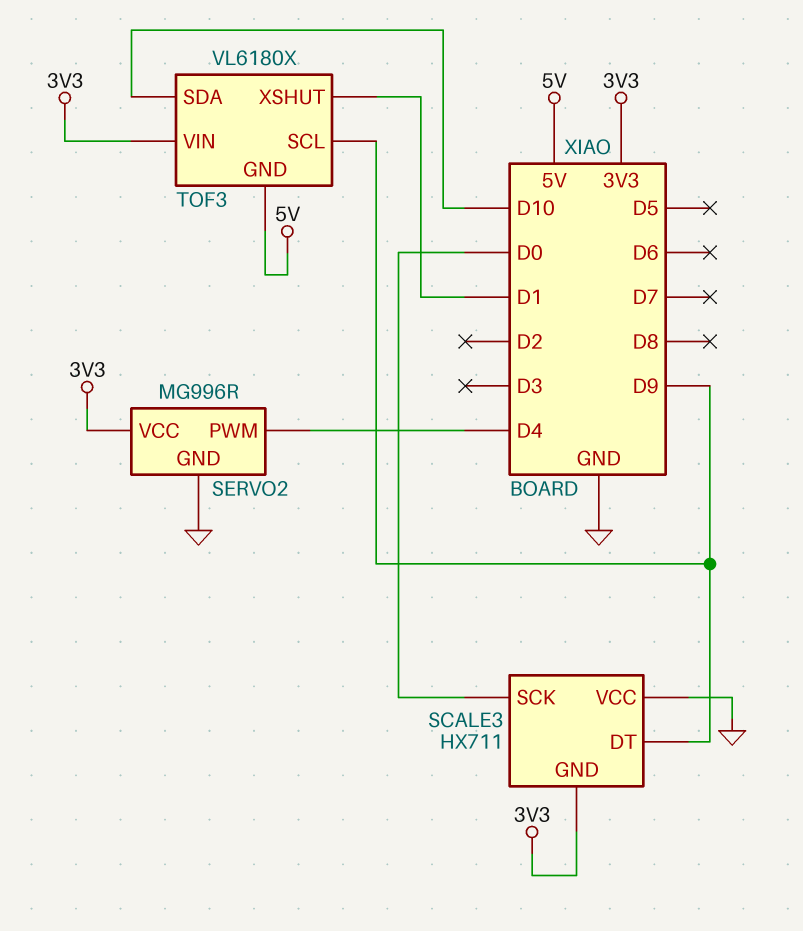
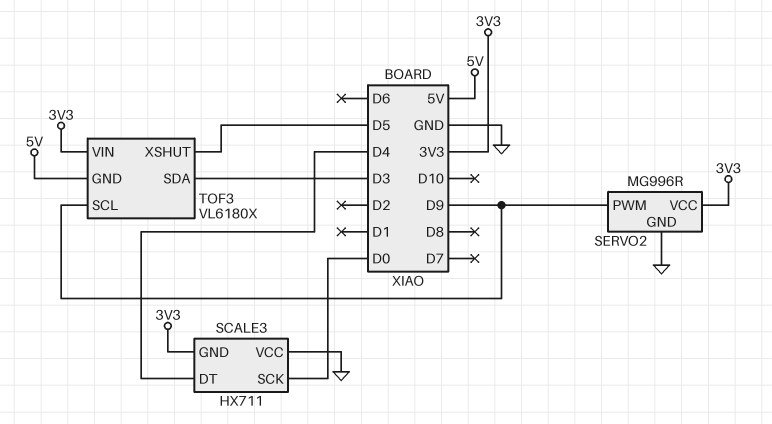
SCALE3 pin DT: D9 -> D4
SERVO2 pin PWM: D4 -> D9
TOF3 pin SDA: D10 -> D3
TOF3 pin XSHUT: D1 -> D5

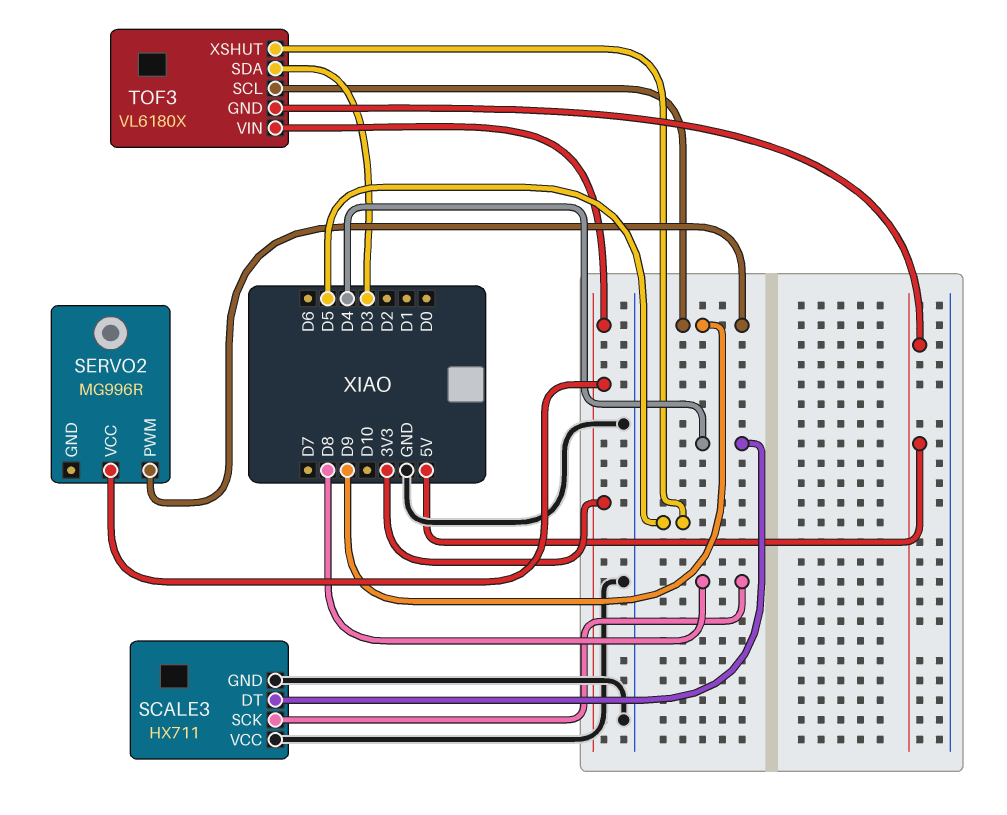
SCALE3 pin GND: 3V3 -> GND
SCALE3 pin SCK: D0 -> D8
SERVO2 pin GND: GND -> none

